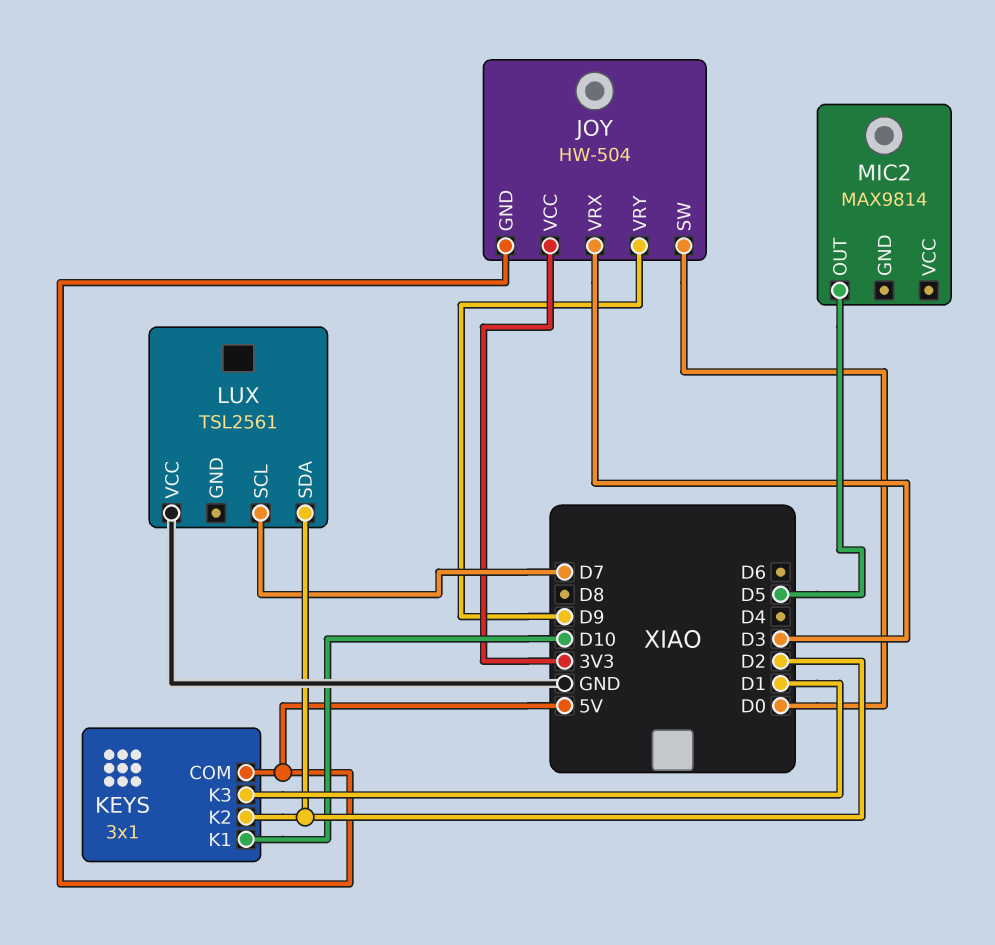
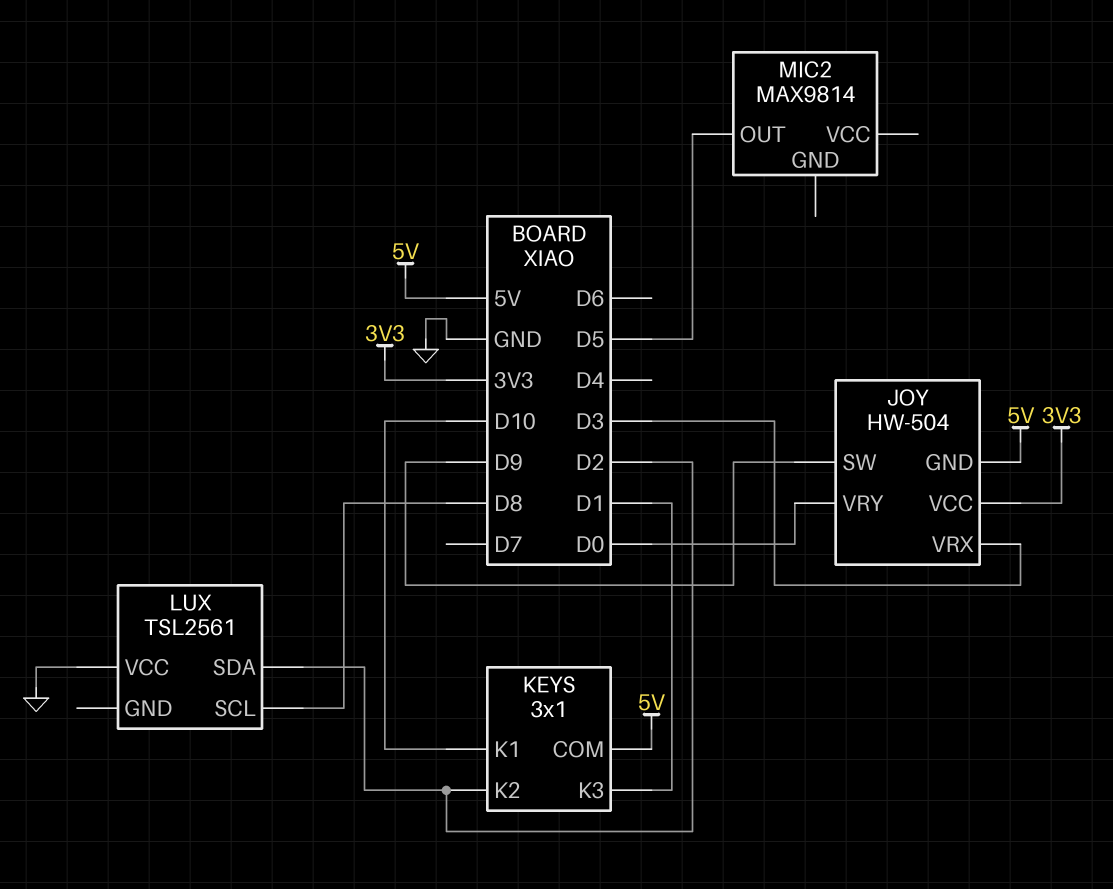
JOY pin SW: D0 -> D9
JOY pin VRY: D9 -> D0
LUX pin SCL: D7 -> D8

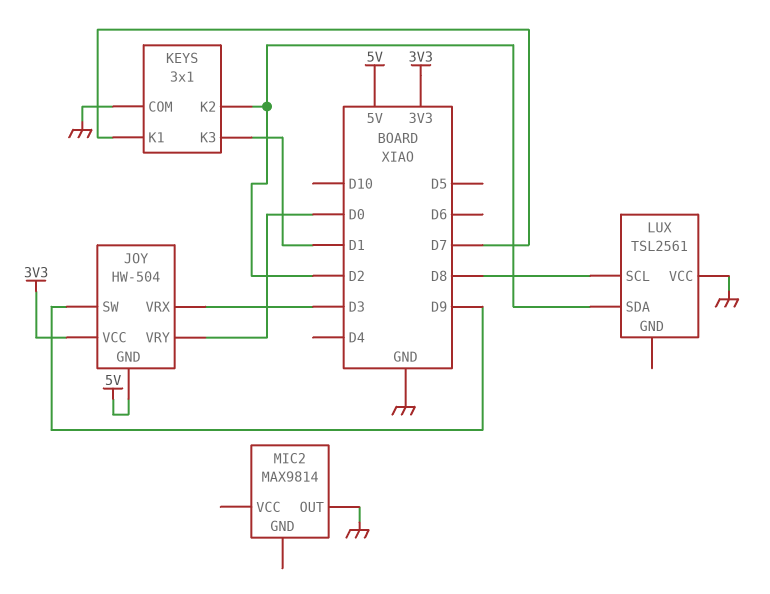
KEYS pin COM: 5V -> GND
KEYS pin K1: D10 -> D7
MIC2 pin OUT: D5 -> GND

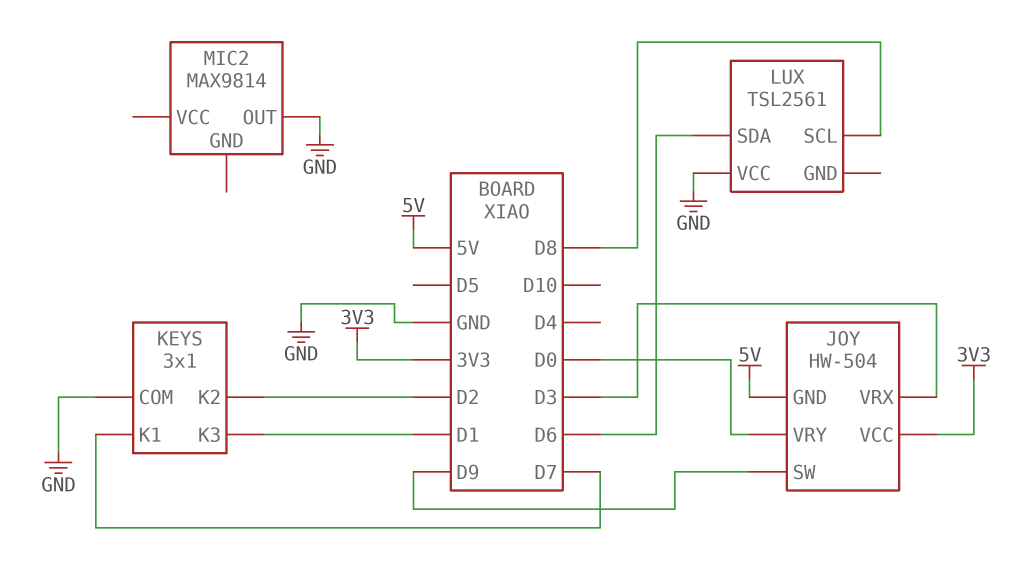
LUX pin SDA: D2 -> D6

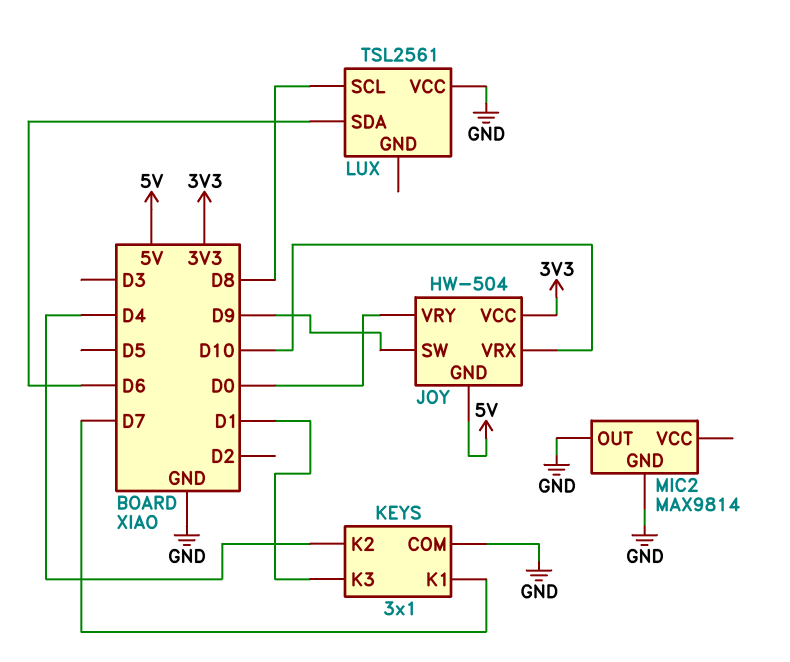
JOY pin VRX: D3 -> D10
KEYS pin K2: D2 -> D4
MIC2 pin GND: none -> GND

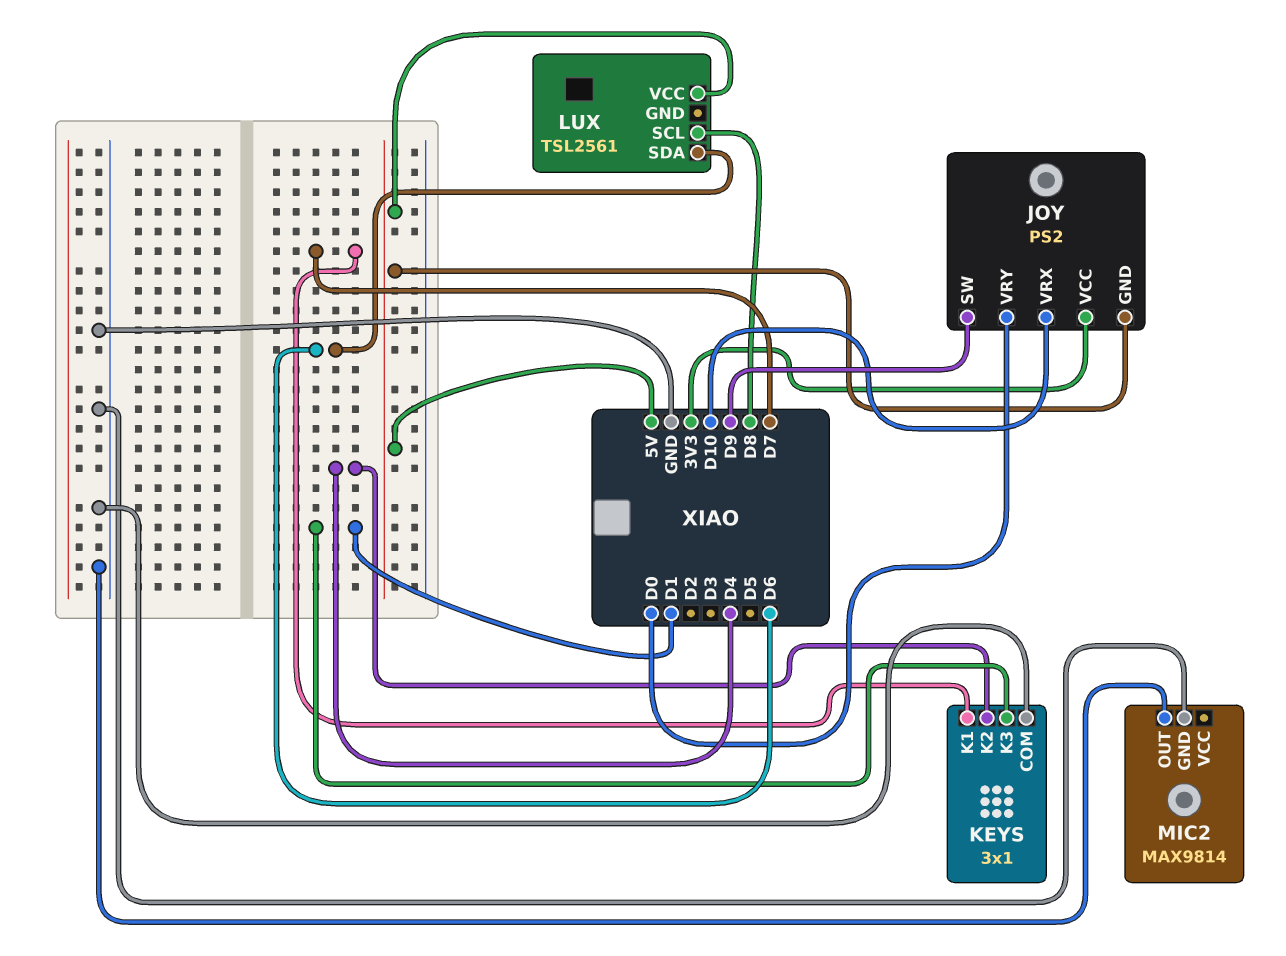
JOY: HW-504 -> PS2
LUX pin VCC: GND -> 5V

